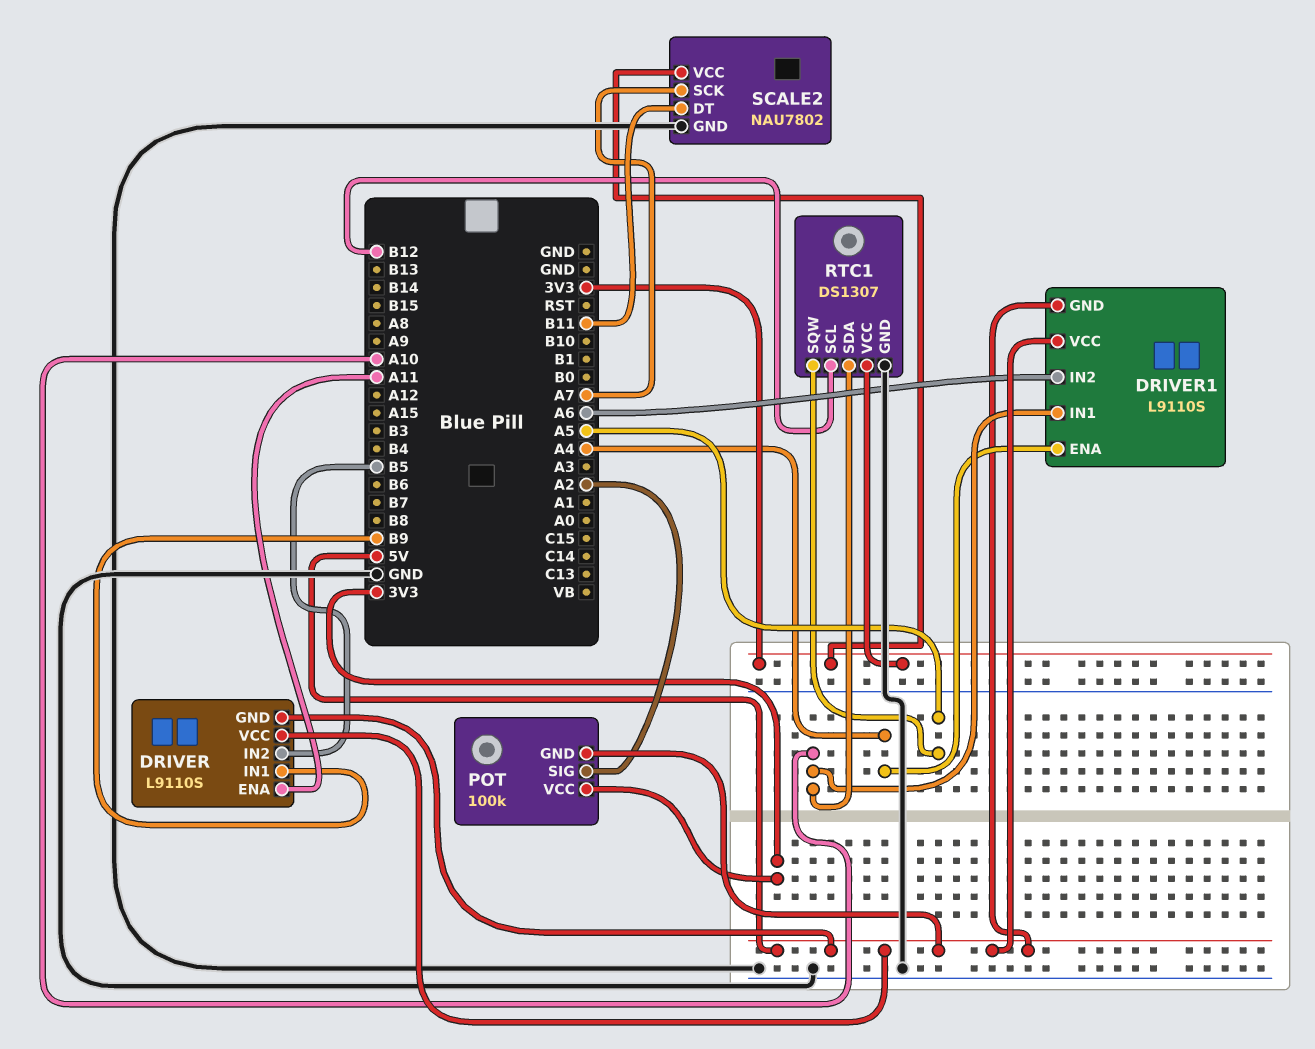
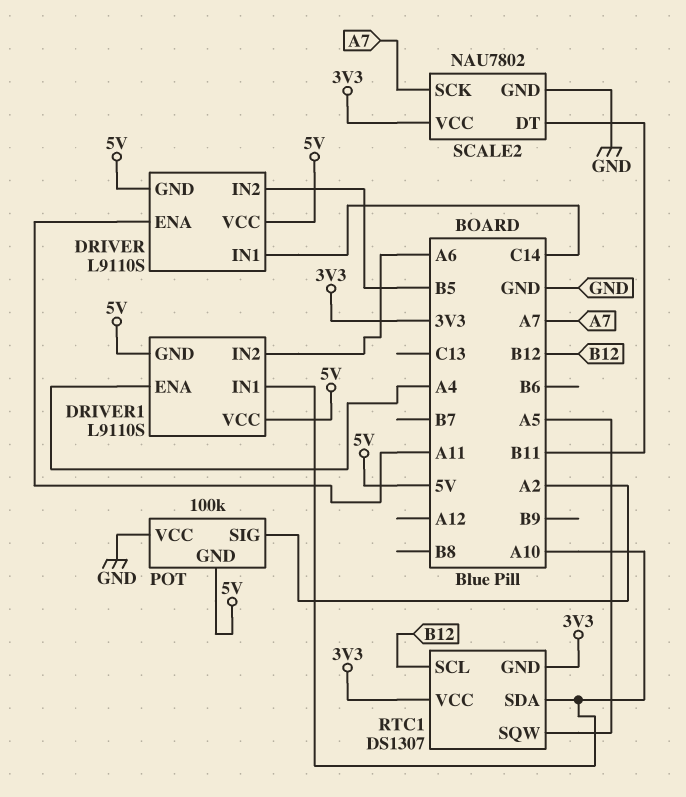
DRIVER pin IN1: B9 -> C14
POT pin VCC: 3V3 -> GND
RTC1 pin GND: GND -> 3V3

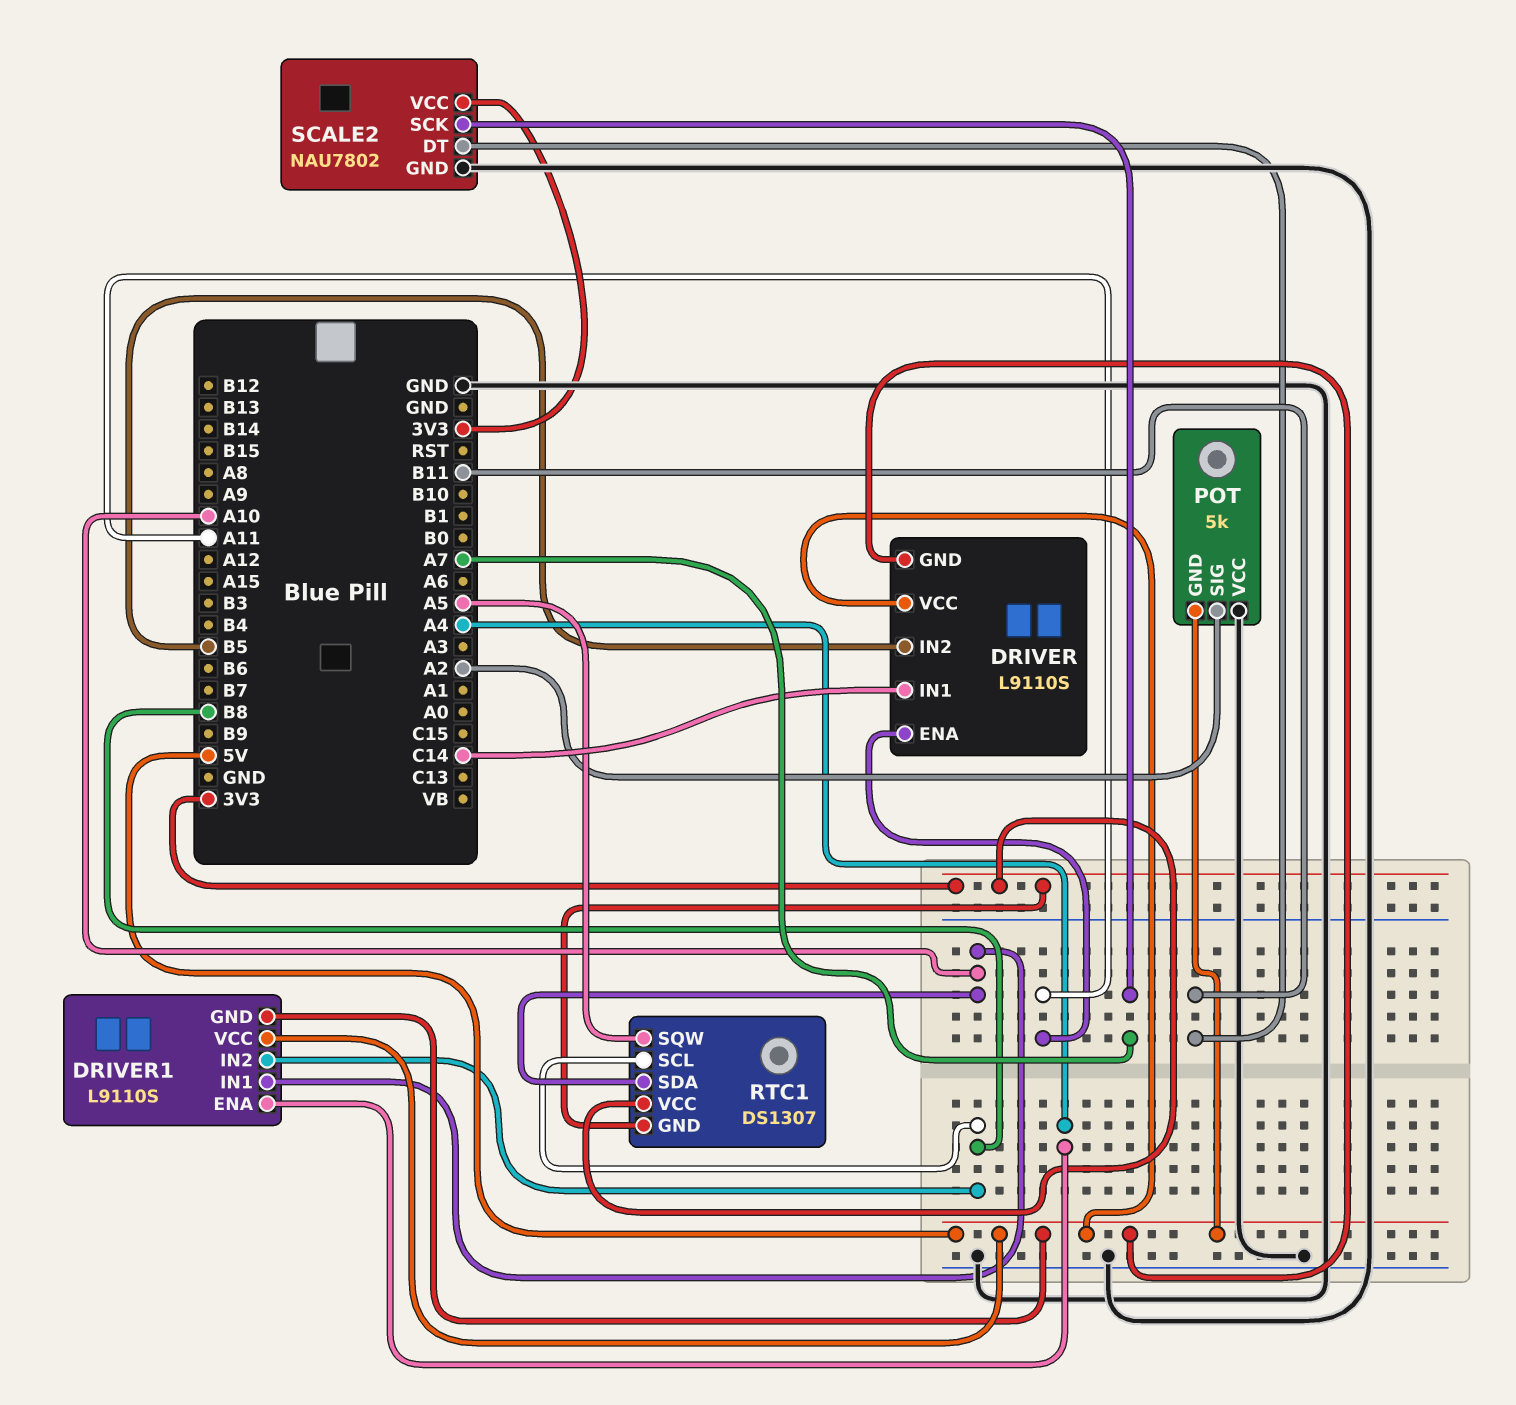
DRIVER1 pin IN2: A6 -> B8
POT: 100k -> 5k
RTC1 pin SCL: B12 -> B8

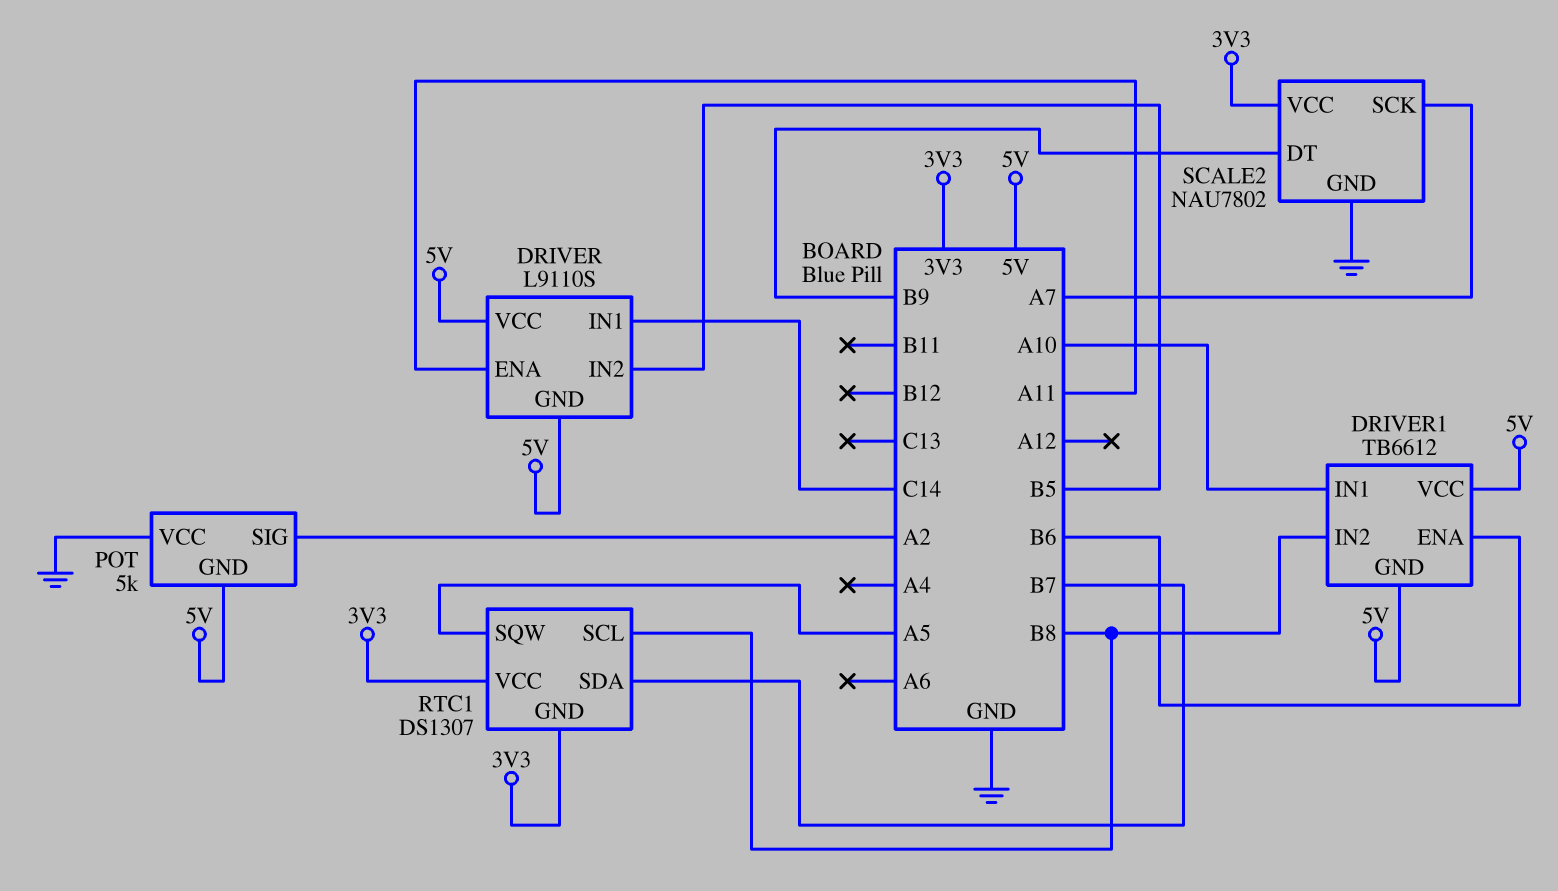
DRIVER1: L9110S -> TB6612
DRIVER1 pin ENA: A4 -> B6
RTC1 pin SDA: A10 -> B7
SCALE2 pin DT: B11 -> B9

